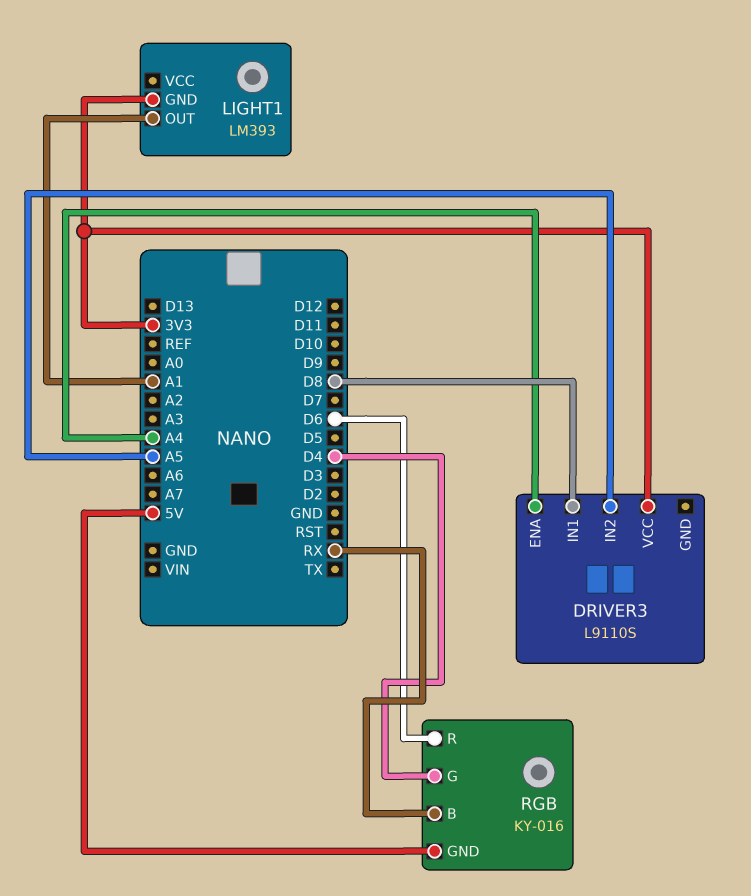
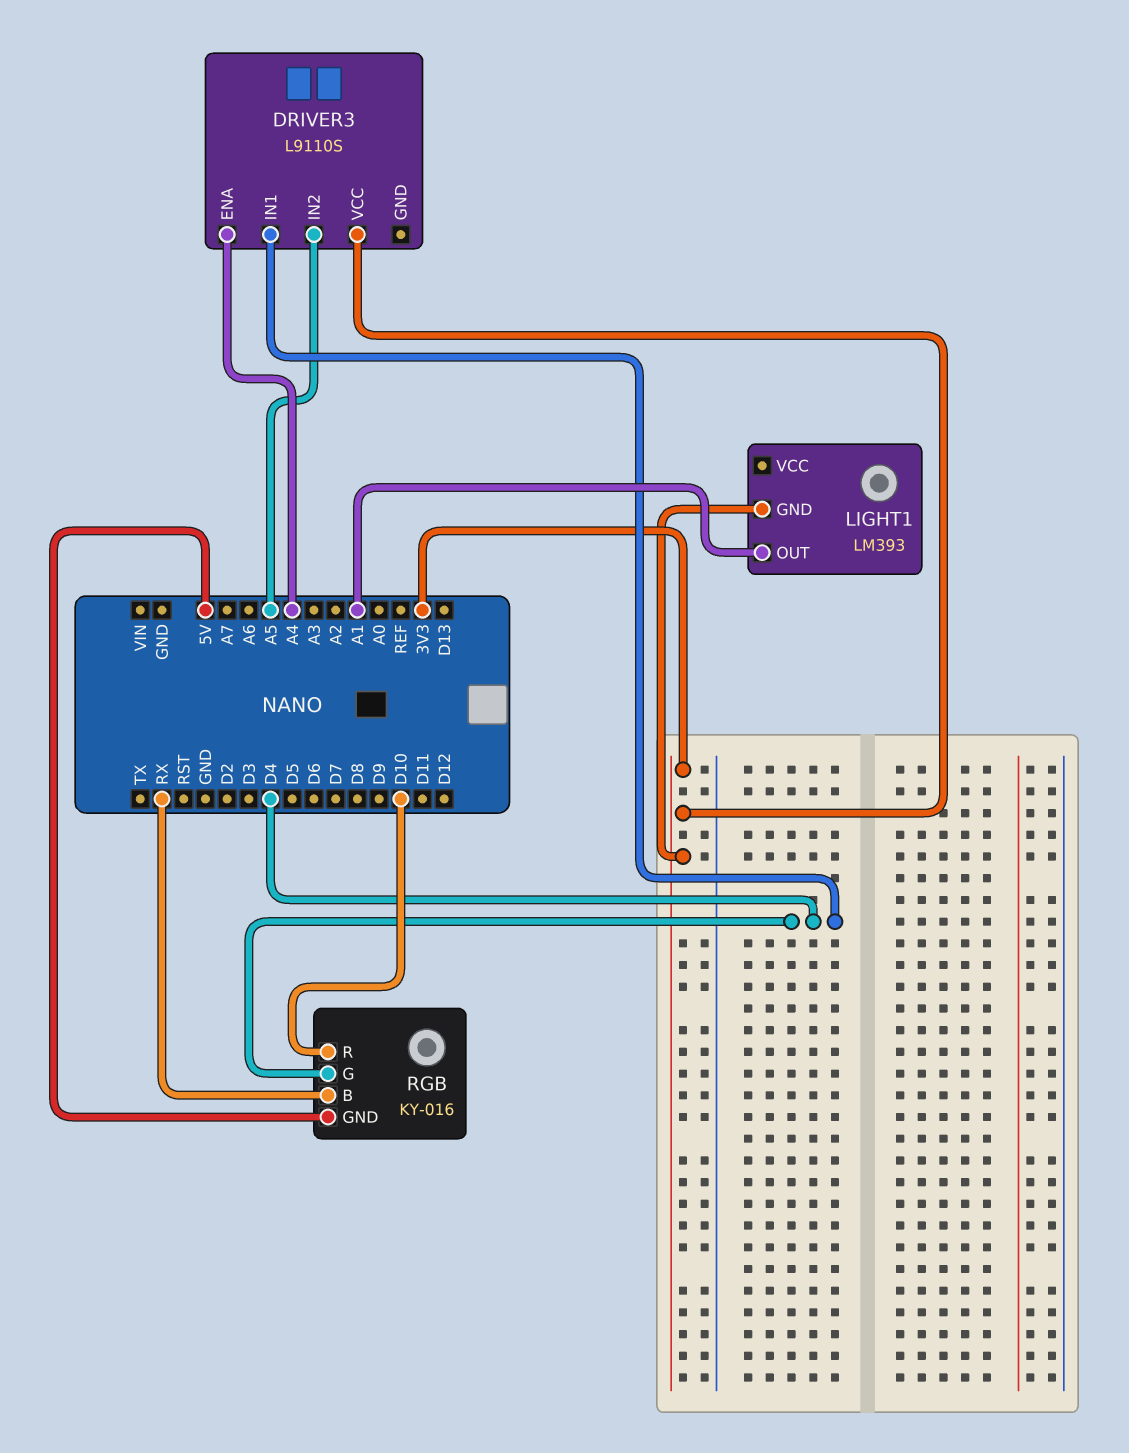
DRIVER3 pin IN1: D8 -> D4
RGB pin R: D6 -> D10

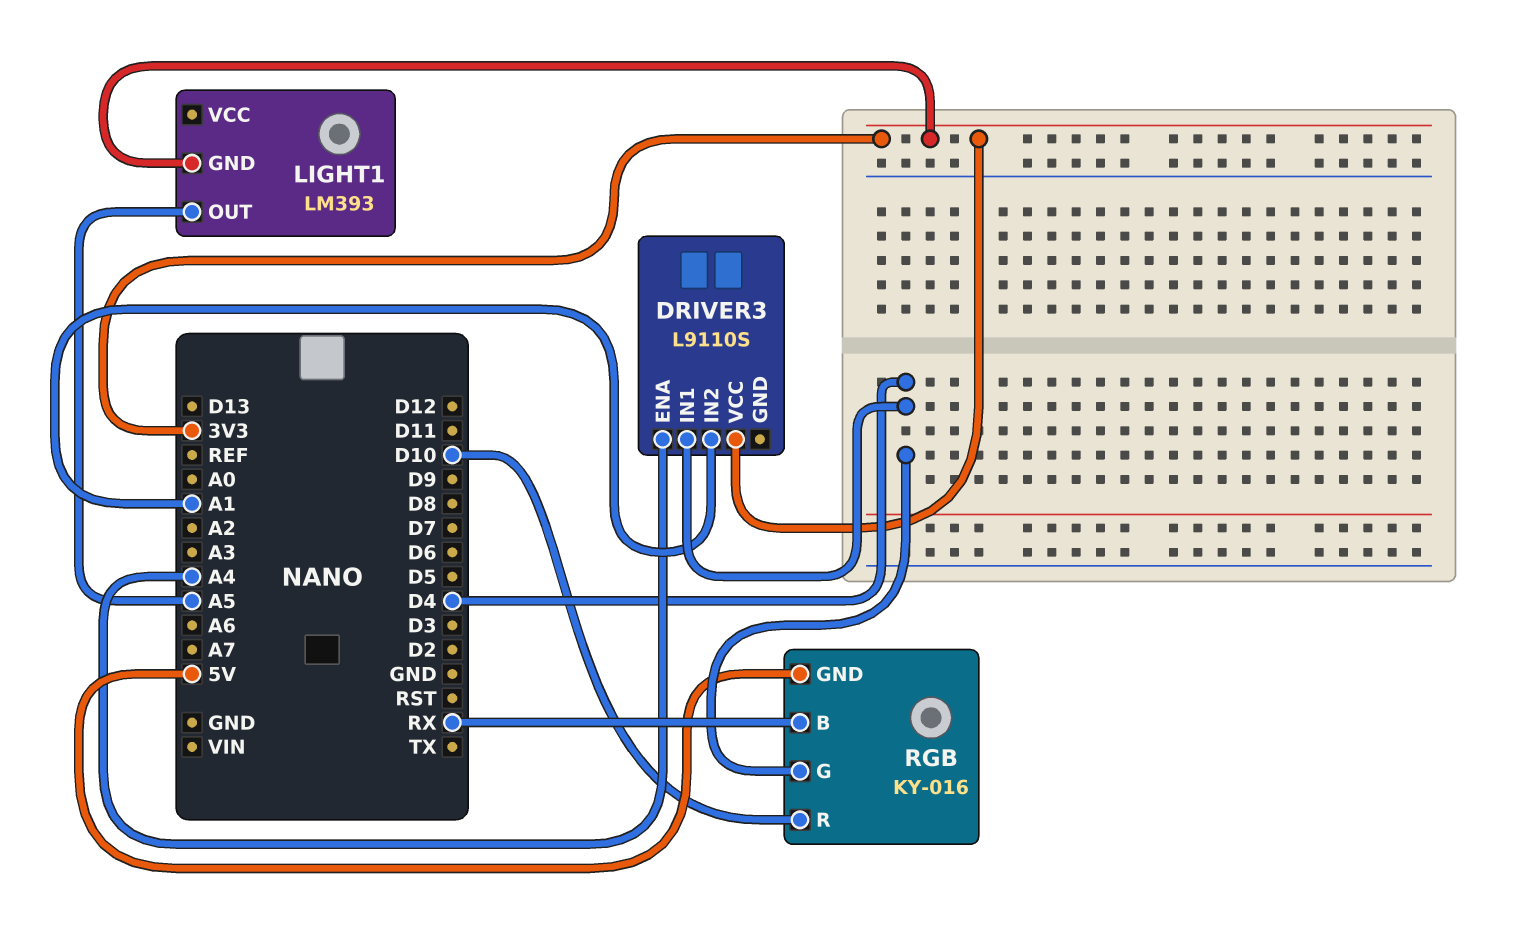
DRIVER3 pin IN2: A5 -> A1
LIGHT1 pin OUT: A1 -> A5

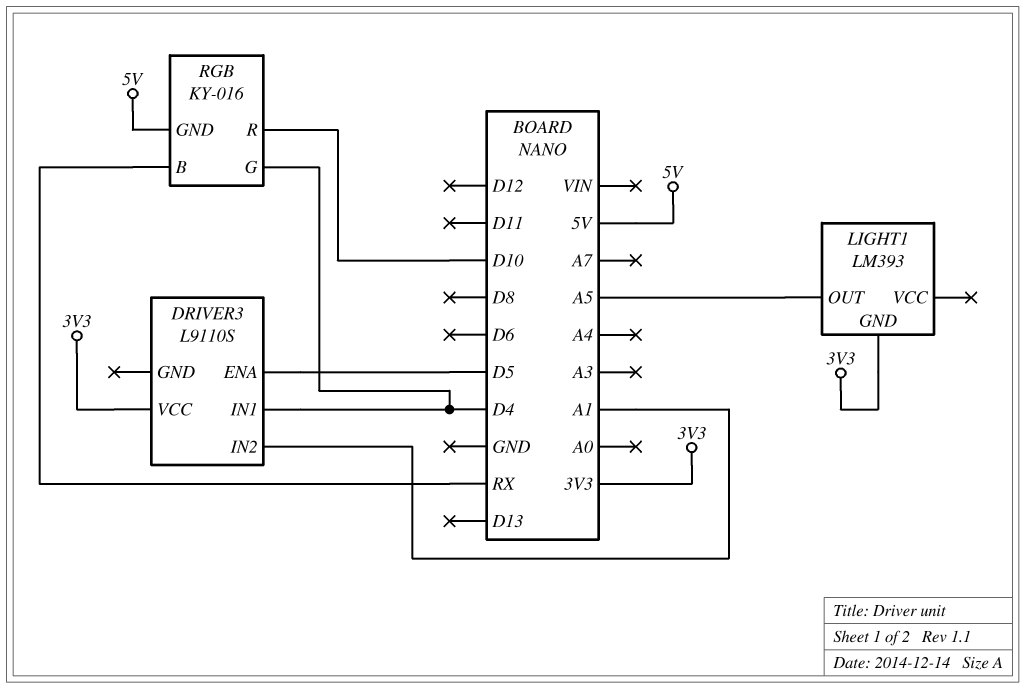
DRIVER3 pin ENA: A4 -> D5

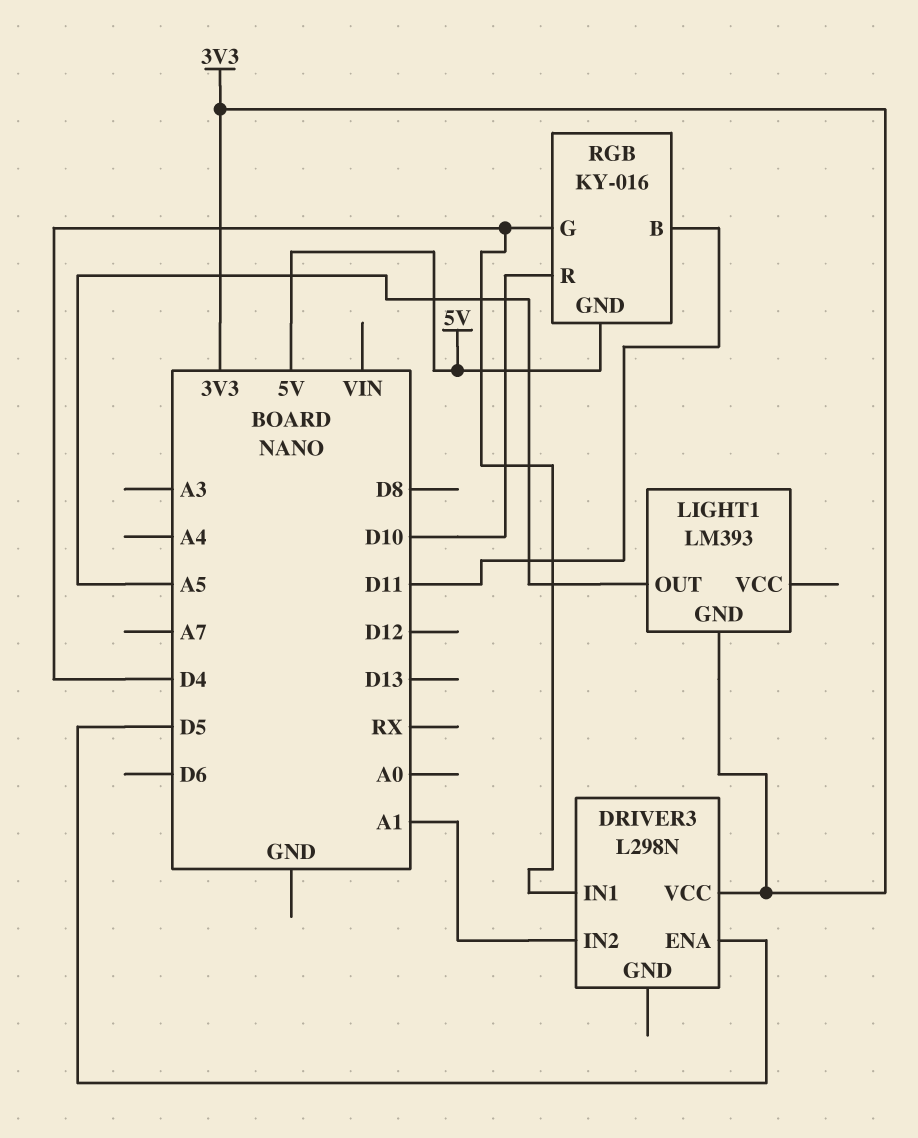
DRIVER3: L9110S -> L298N
RGB pin B: RX -> D11

